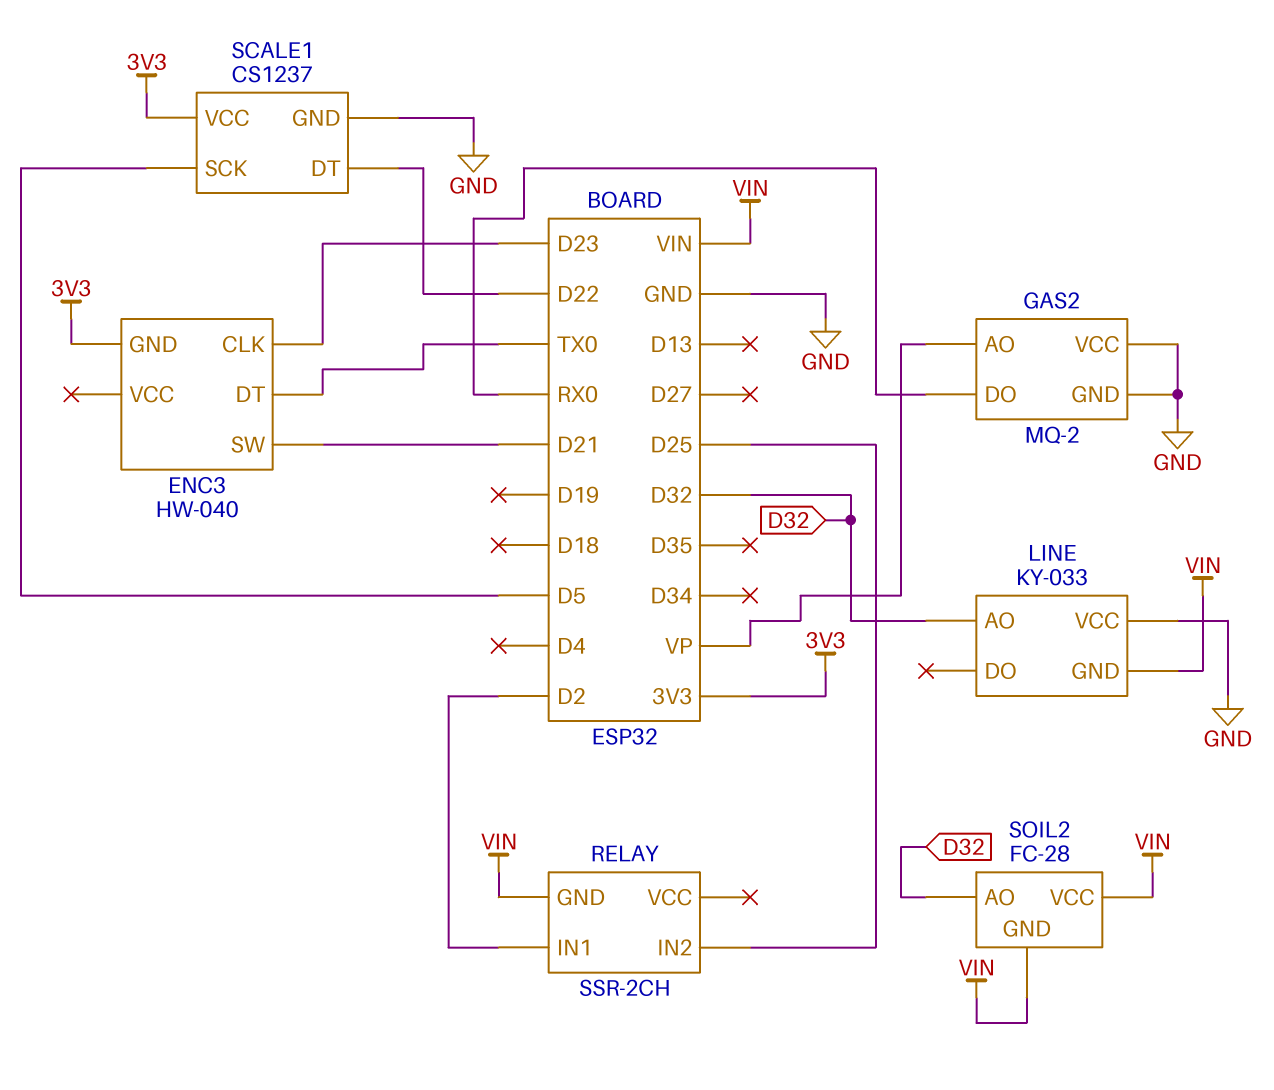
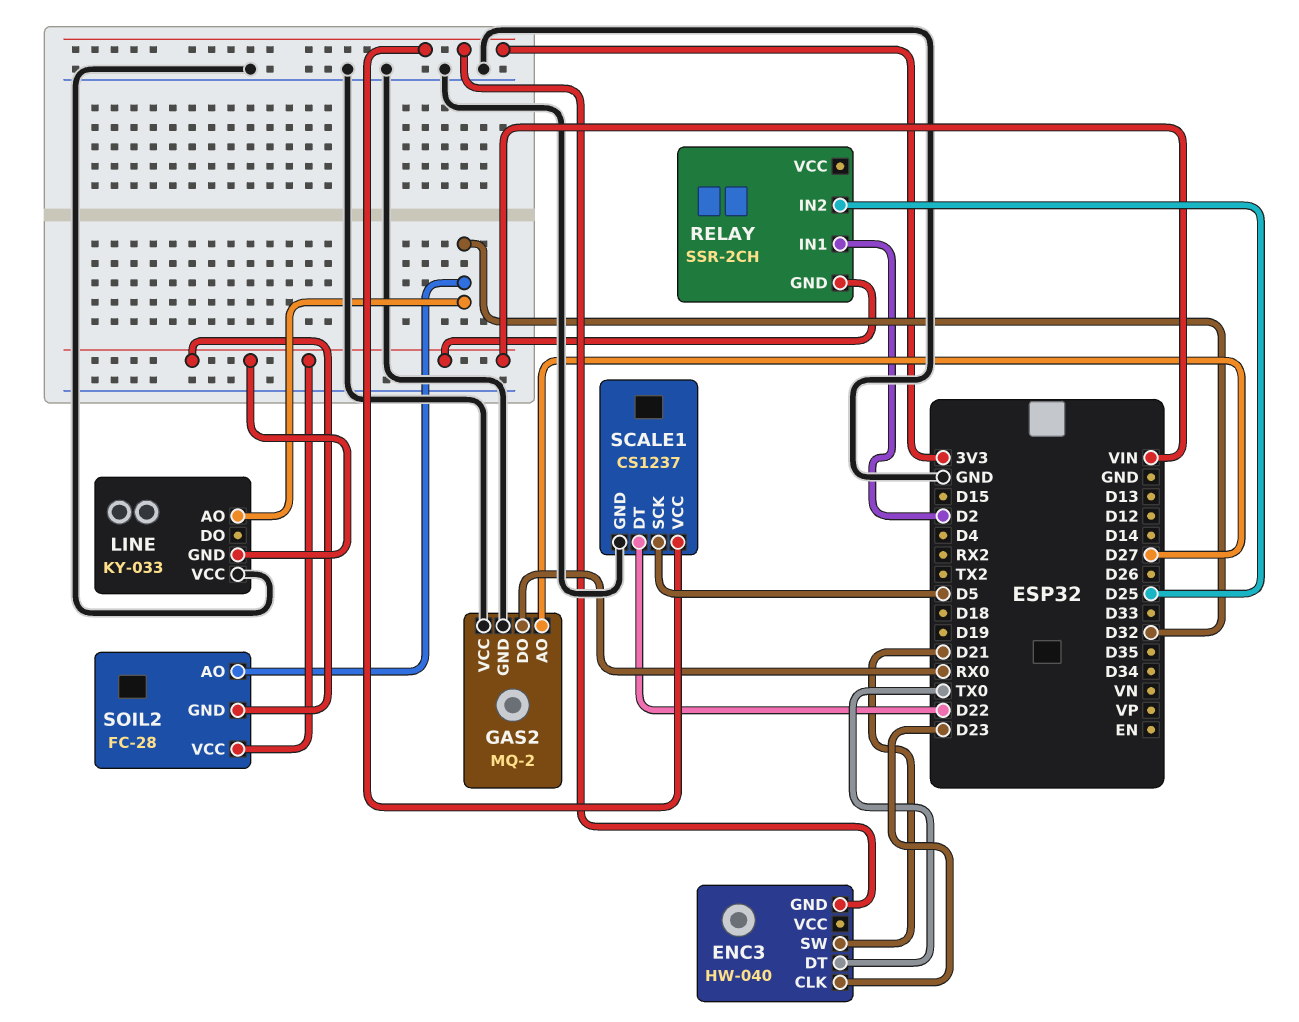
GAS2 pin AO: VP -> D27

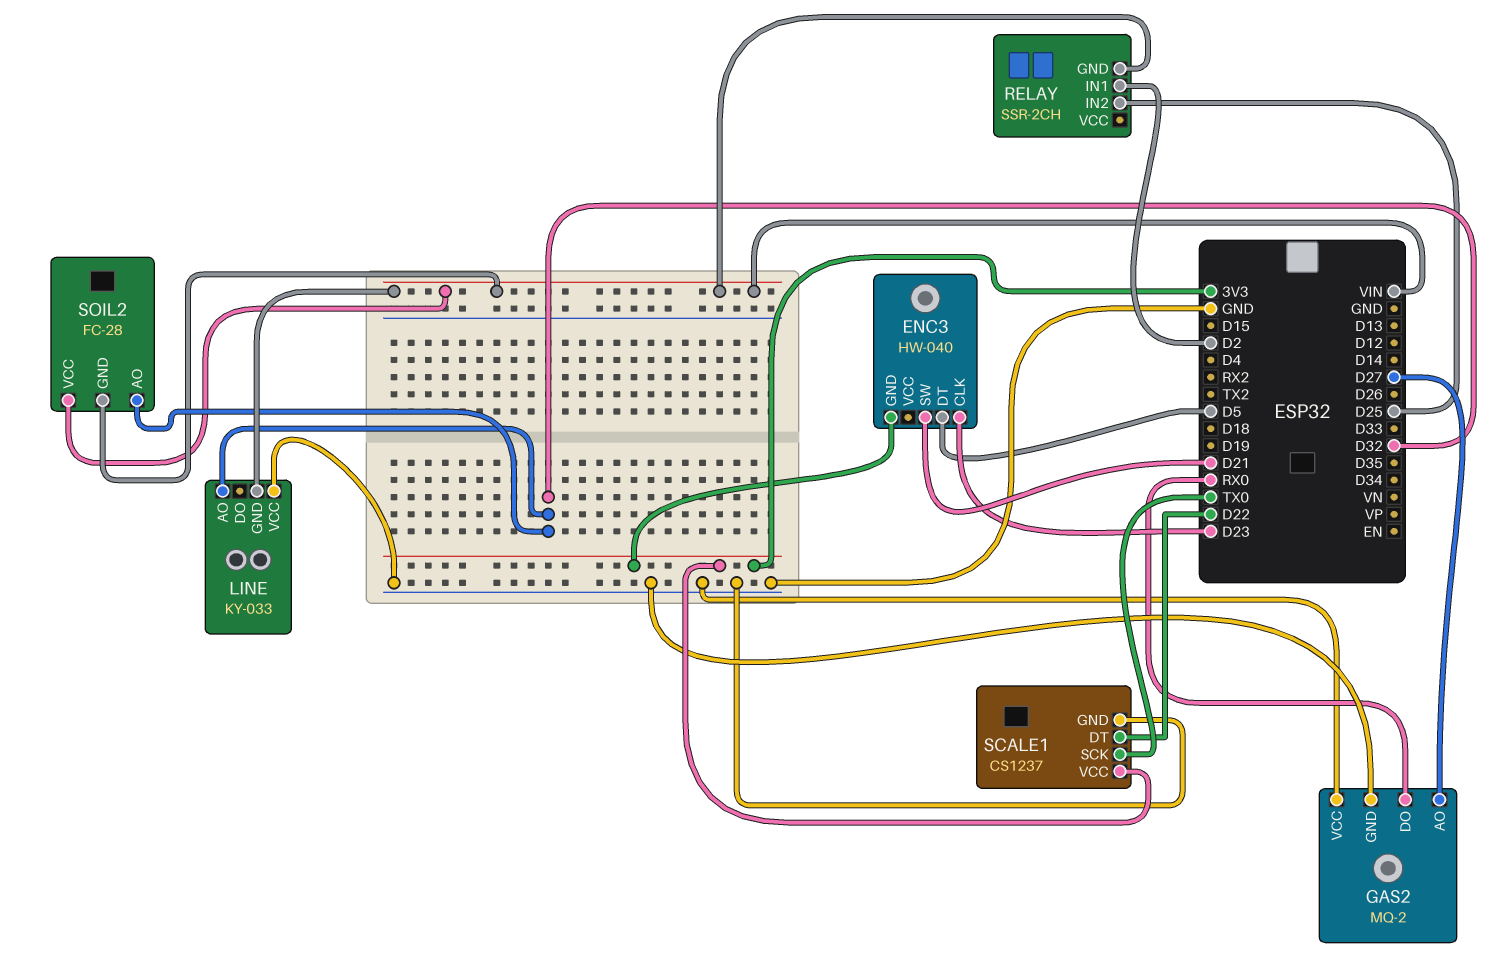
ENC3 pin DT: TX0 -> D5
SCALE1 pin SCK: D5 -> TX0

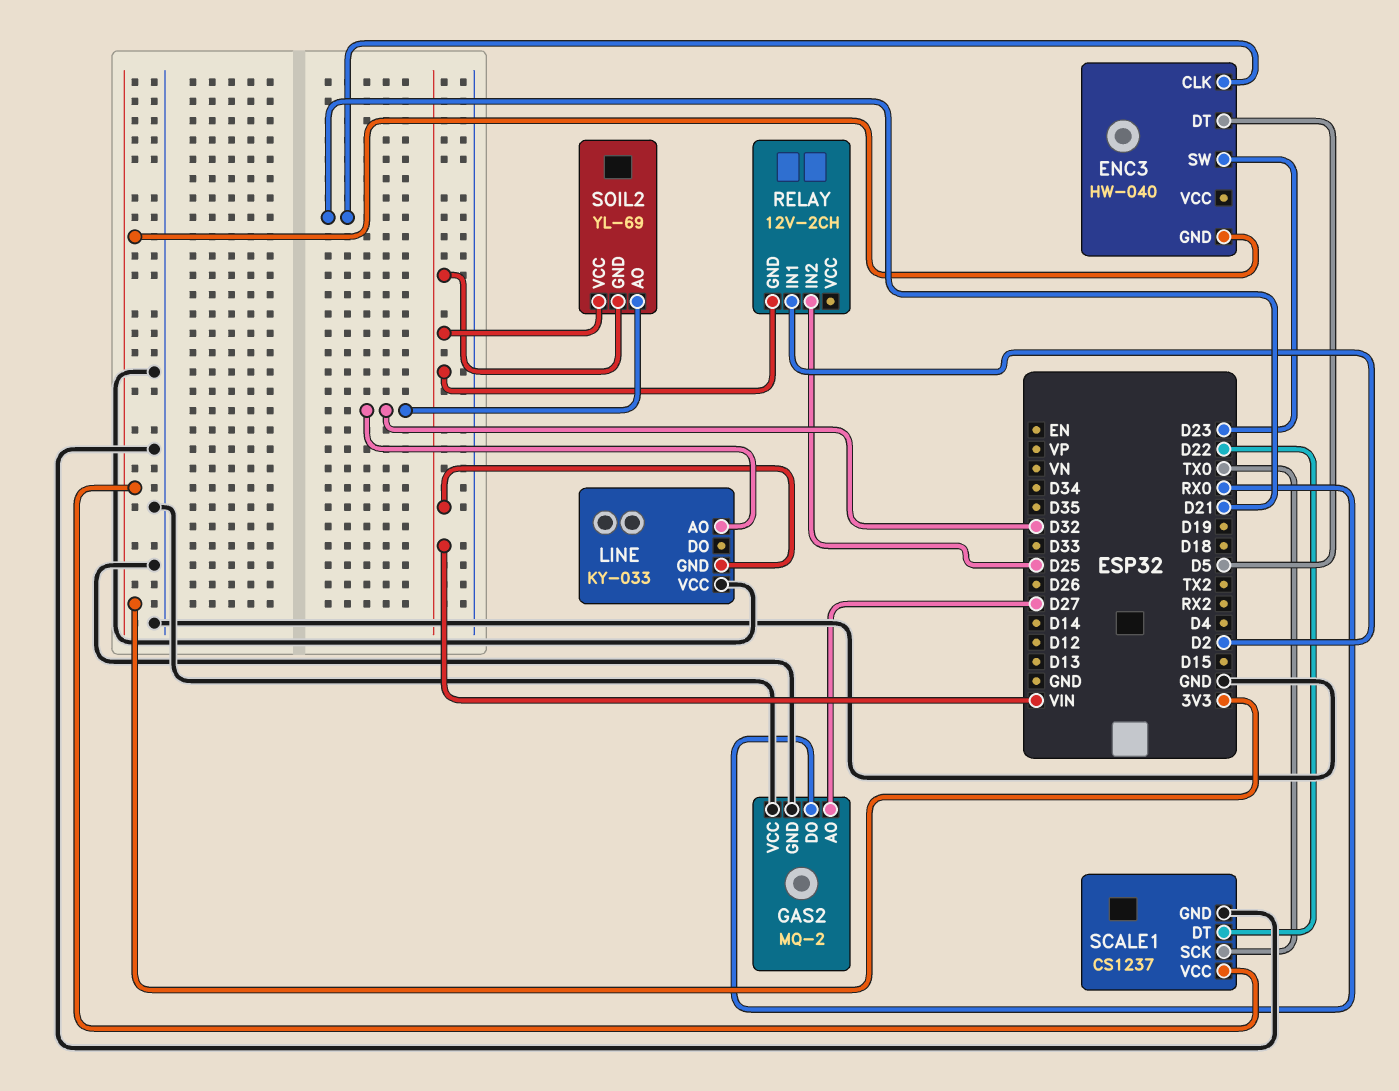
ENC3 pin CLK: D23 -> D21
ENC3 pin SW: D21 -> D23
RELAY: SSR-2CH -> 12V-2CH
SOIL2: FC-28 -> YL-69

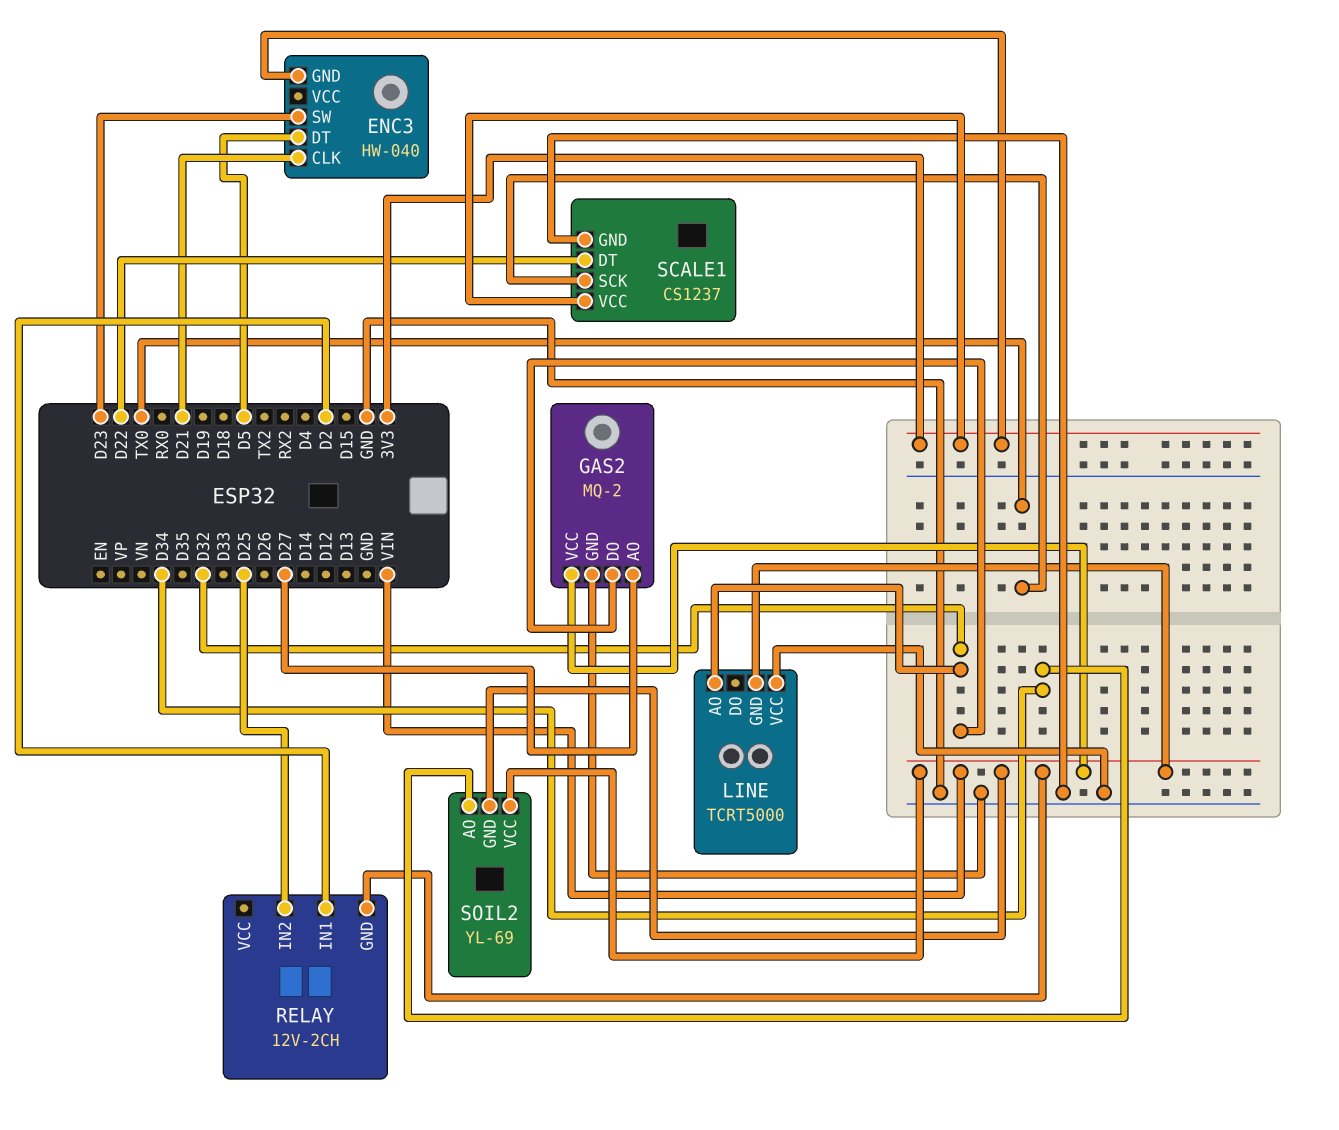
GAS2 pin DO: RX0 -> D32
GAS2 pin VCC: GND -> VIN
LINE: KY-033 -> TCRT5000
SOIL2 pin AO: D32 -> D34

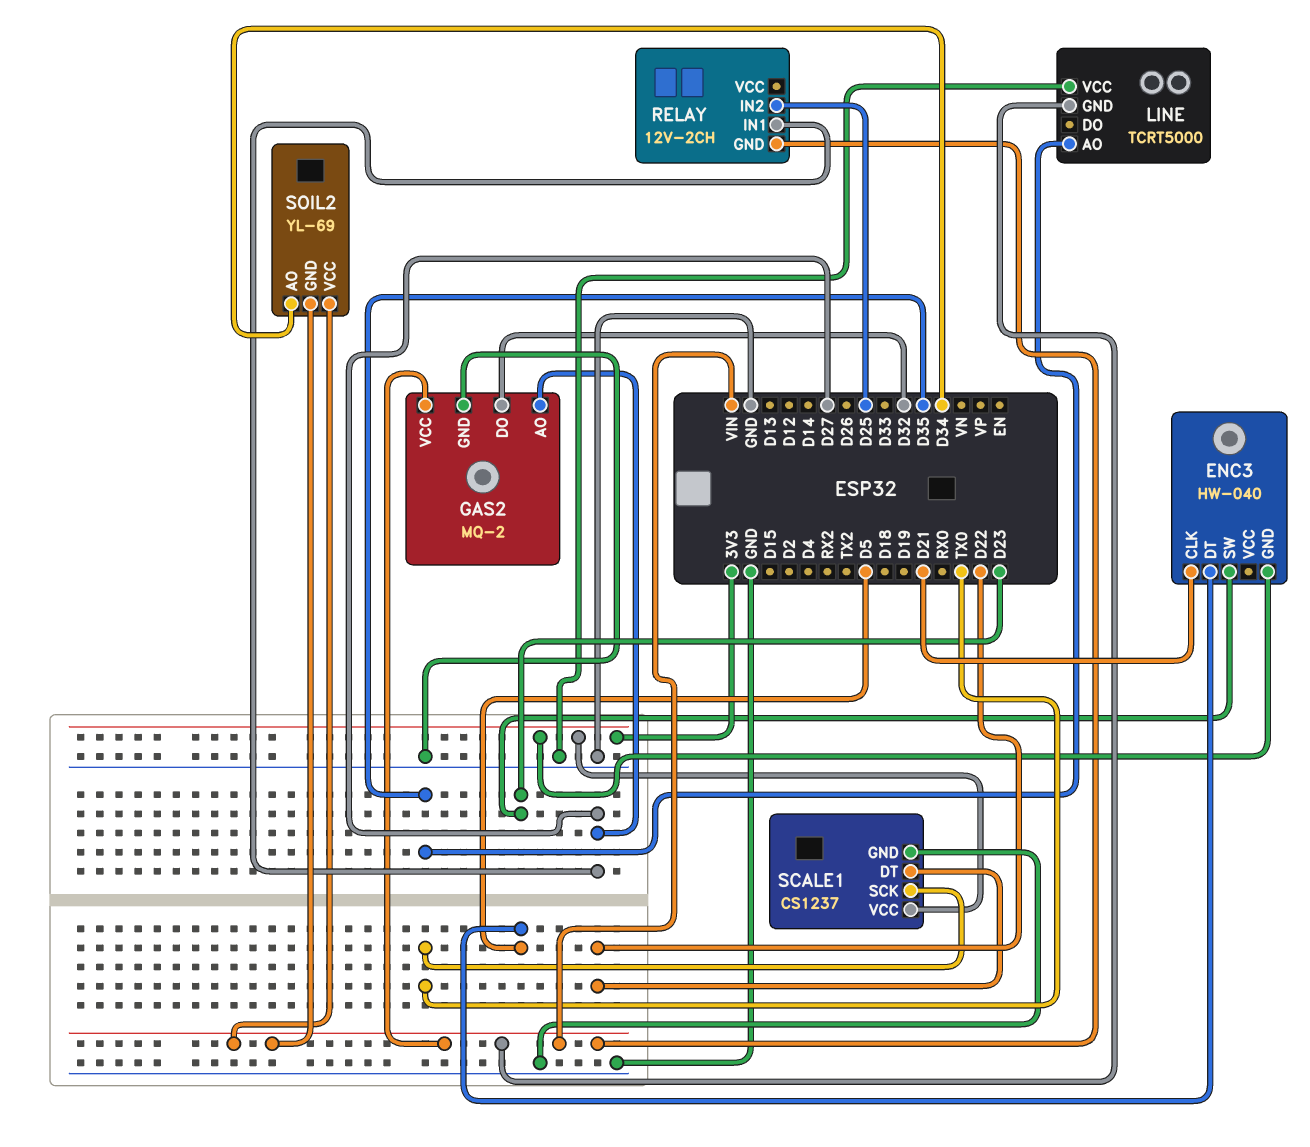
LINE pin AO: D32 -> D35
RELAY pin IN1: D2 -> D27

